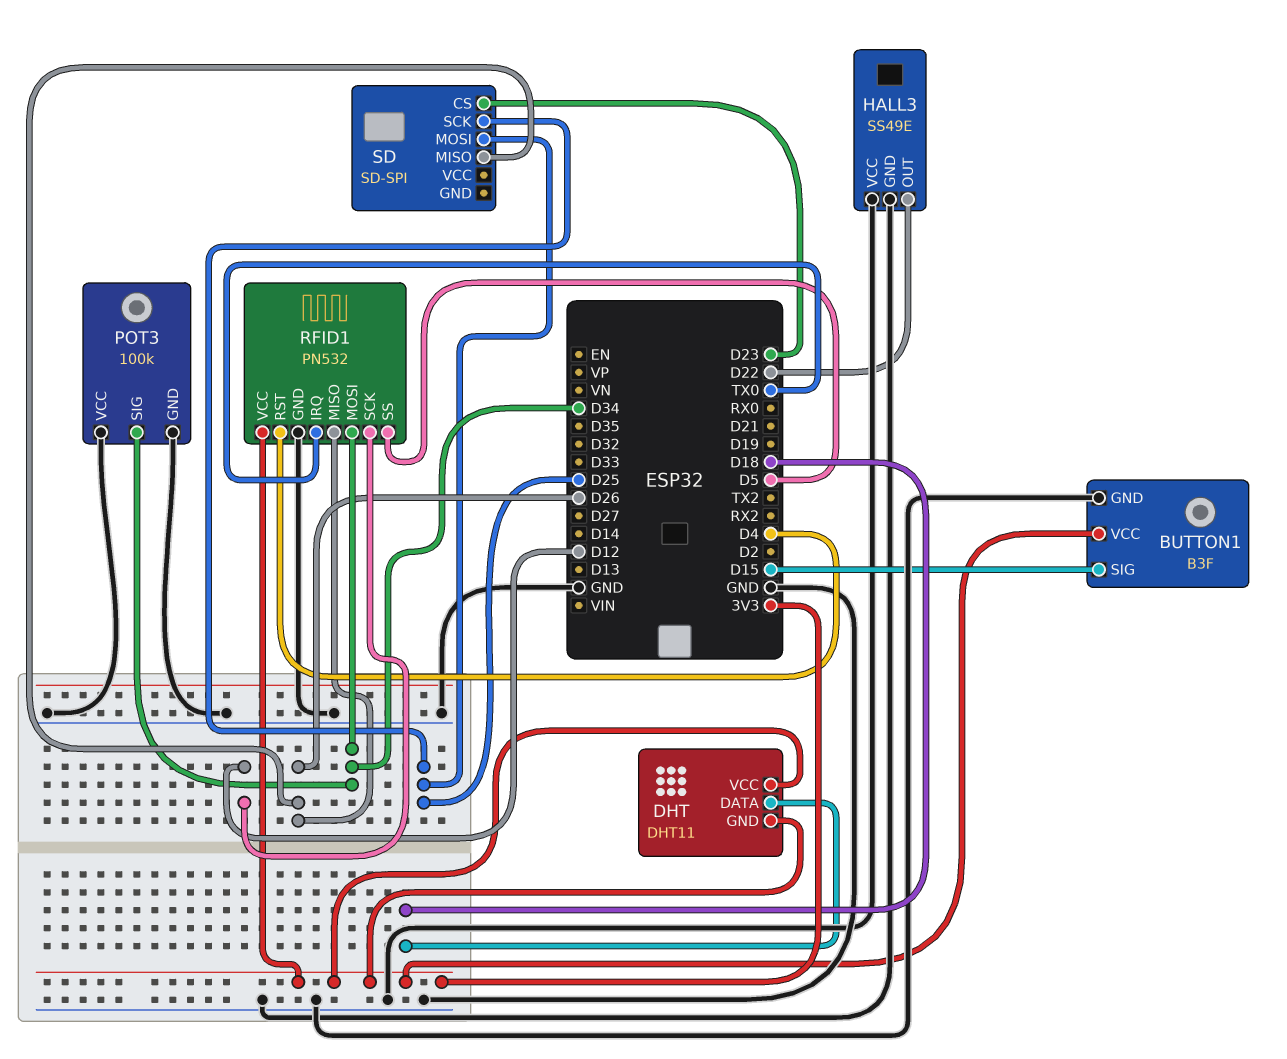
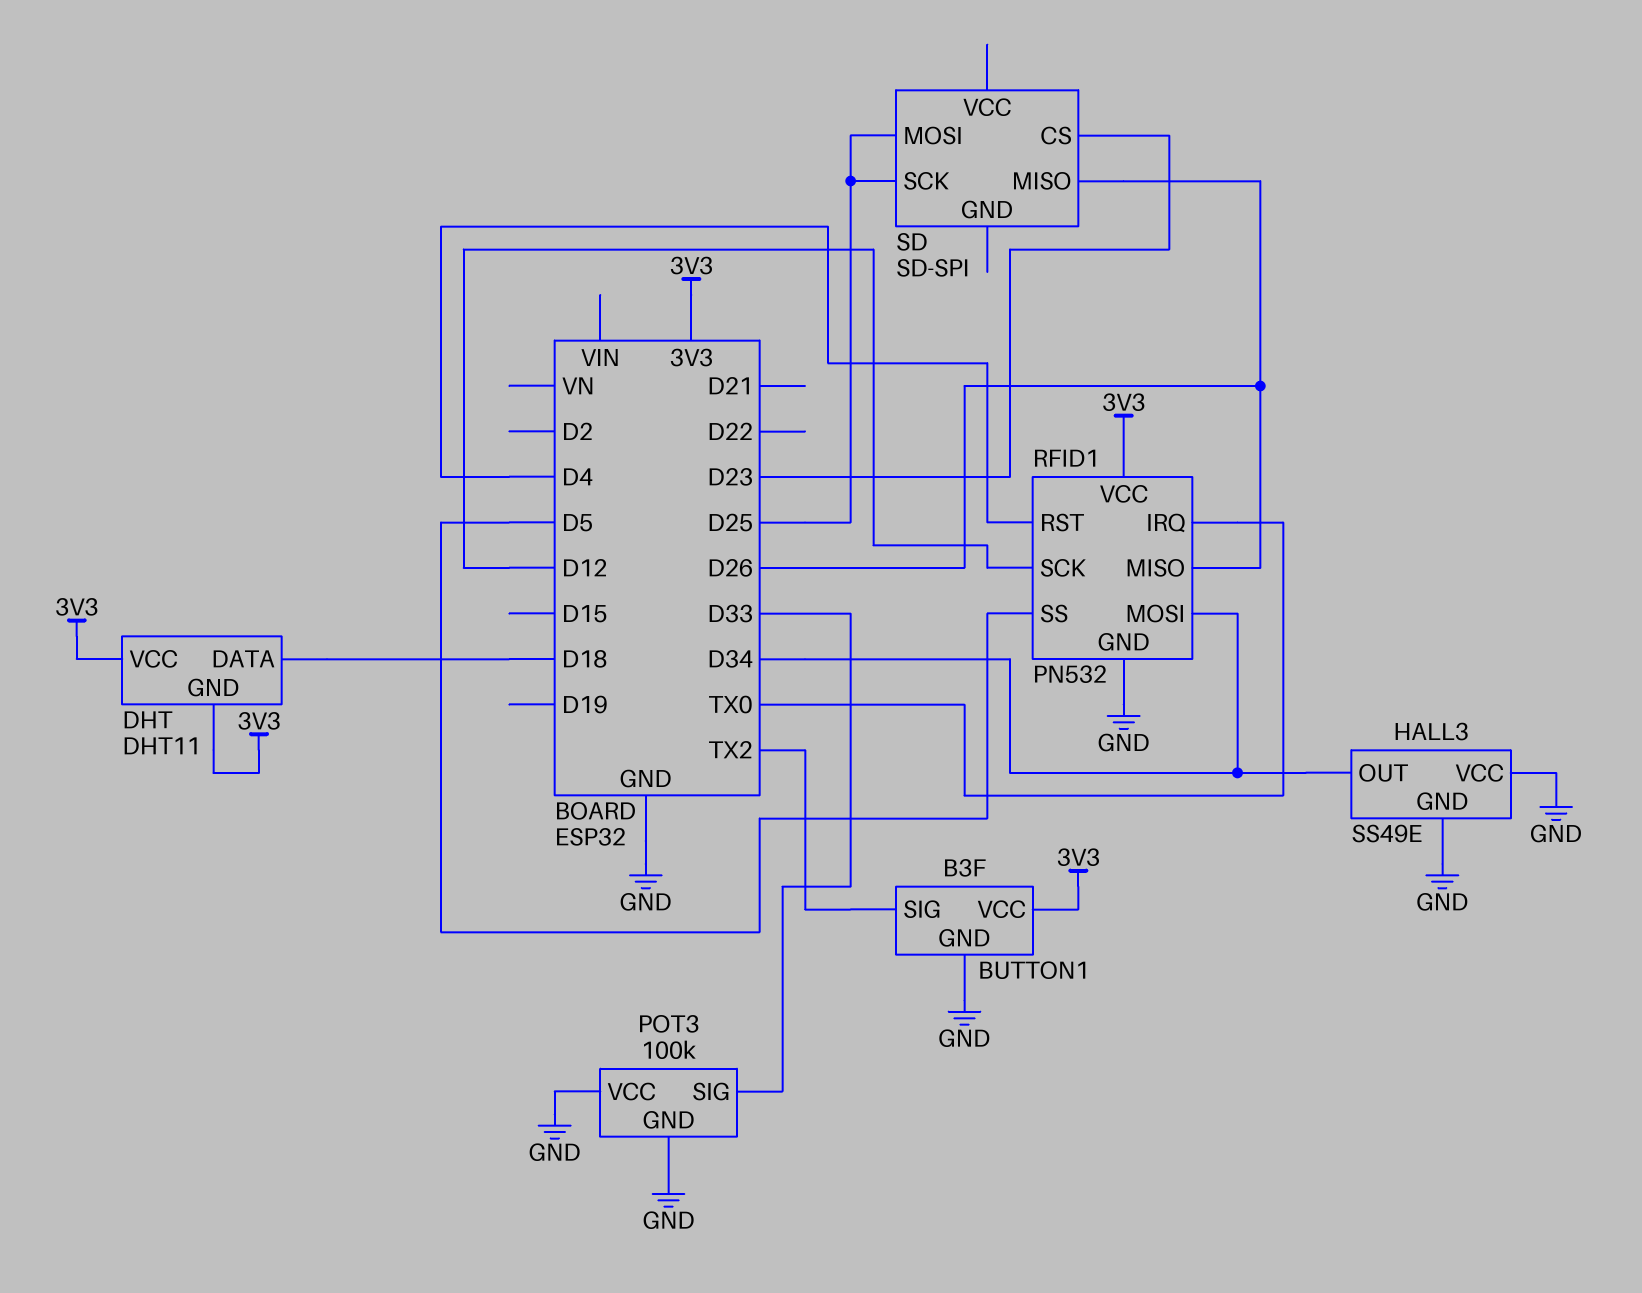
BUTTON1 pin SIG: D15 -> TX2
HALL3 pin OUT: D22 -> D34
POT3 pin SIG: D34 -> D33

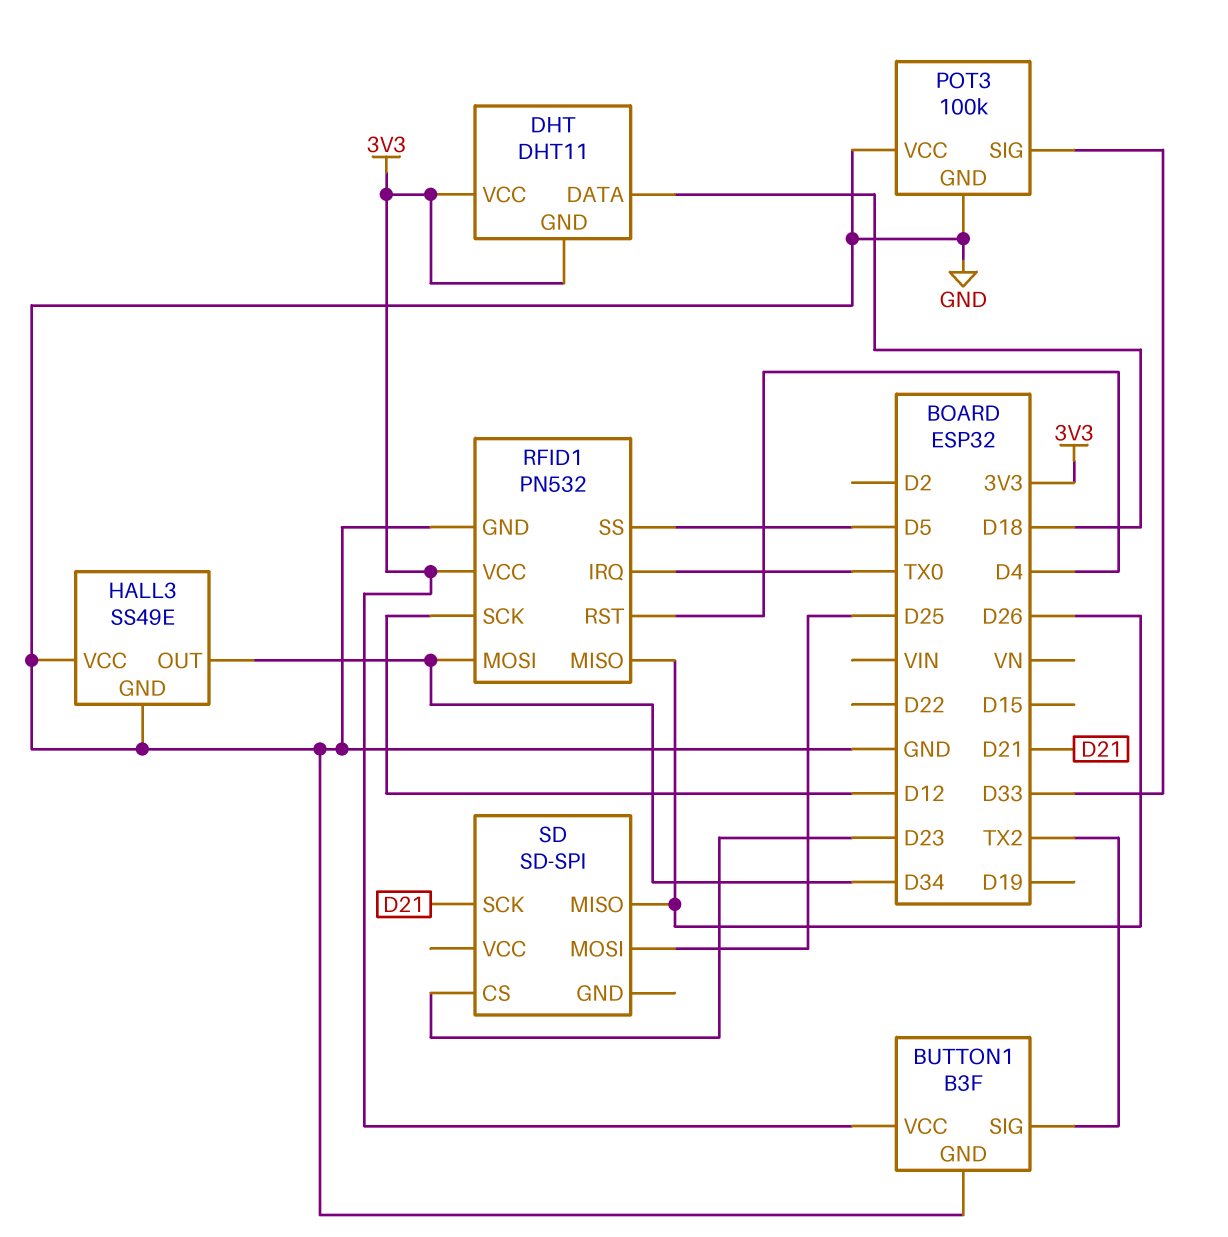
SD pin SCK: D25 -> D21

